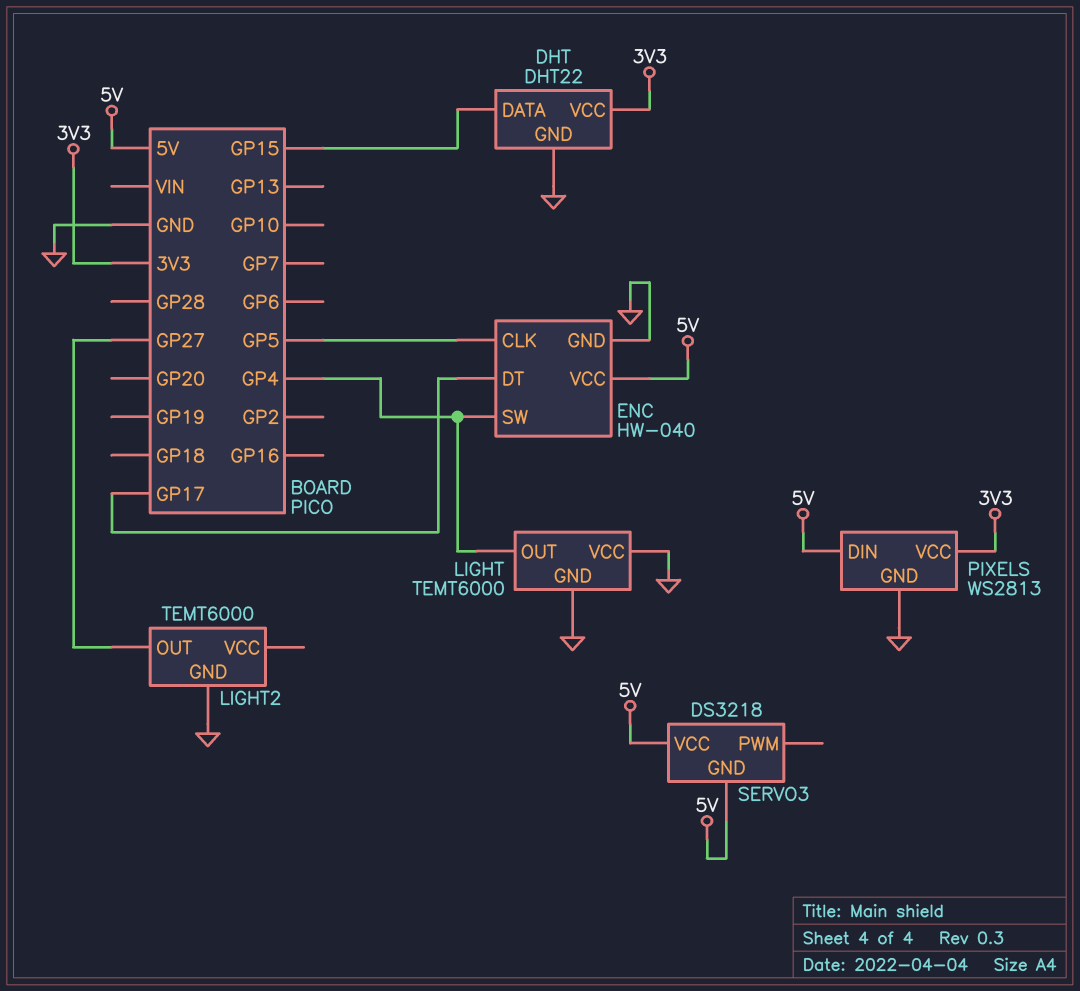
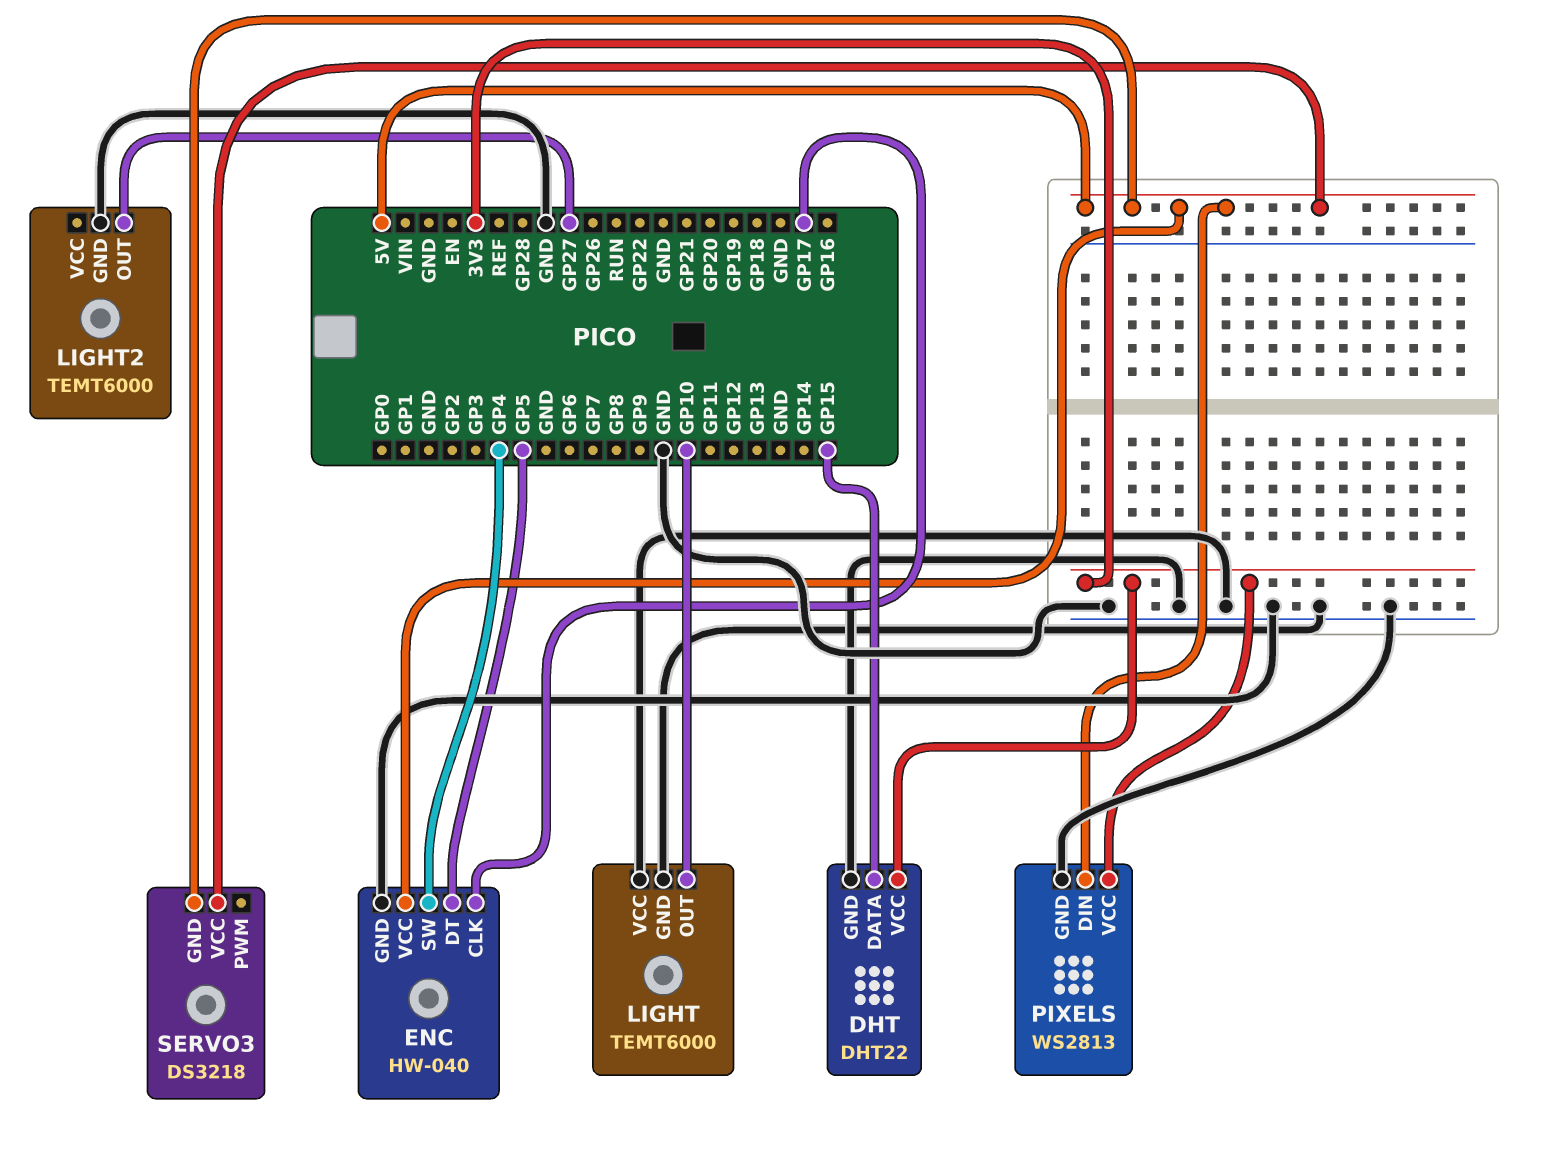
ENC pin CLK: GP5 -> GP17
ENC pin DT: GP17 -> GP5
LIGHT pin OUT: GP4 -> GP10

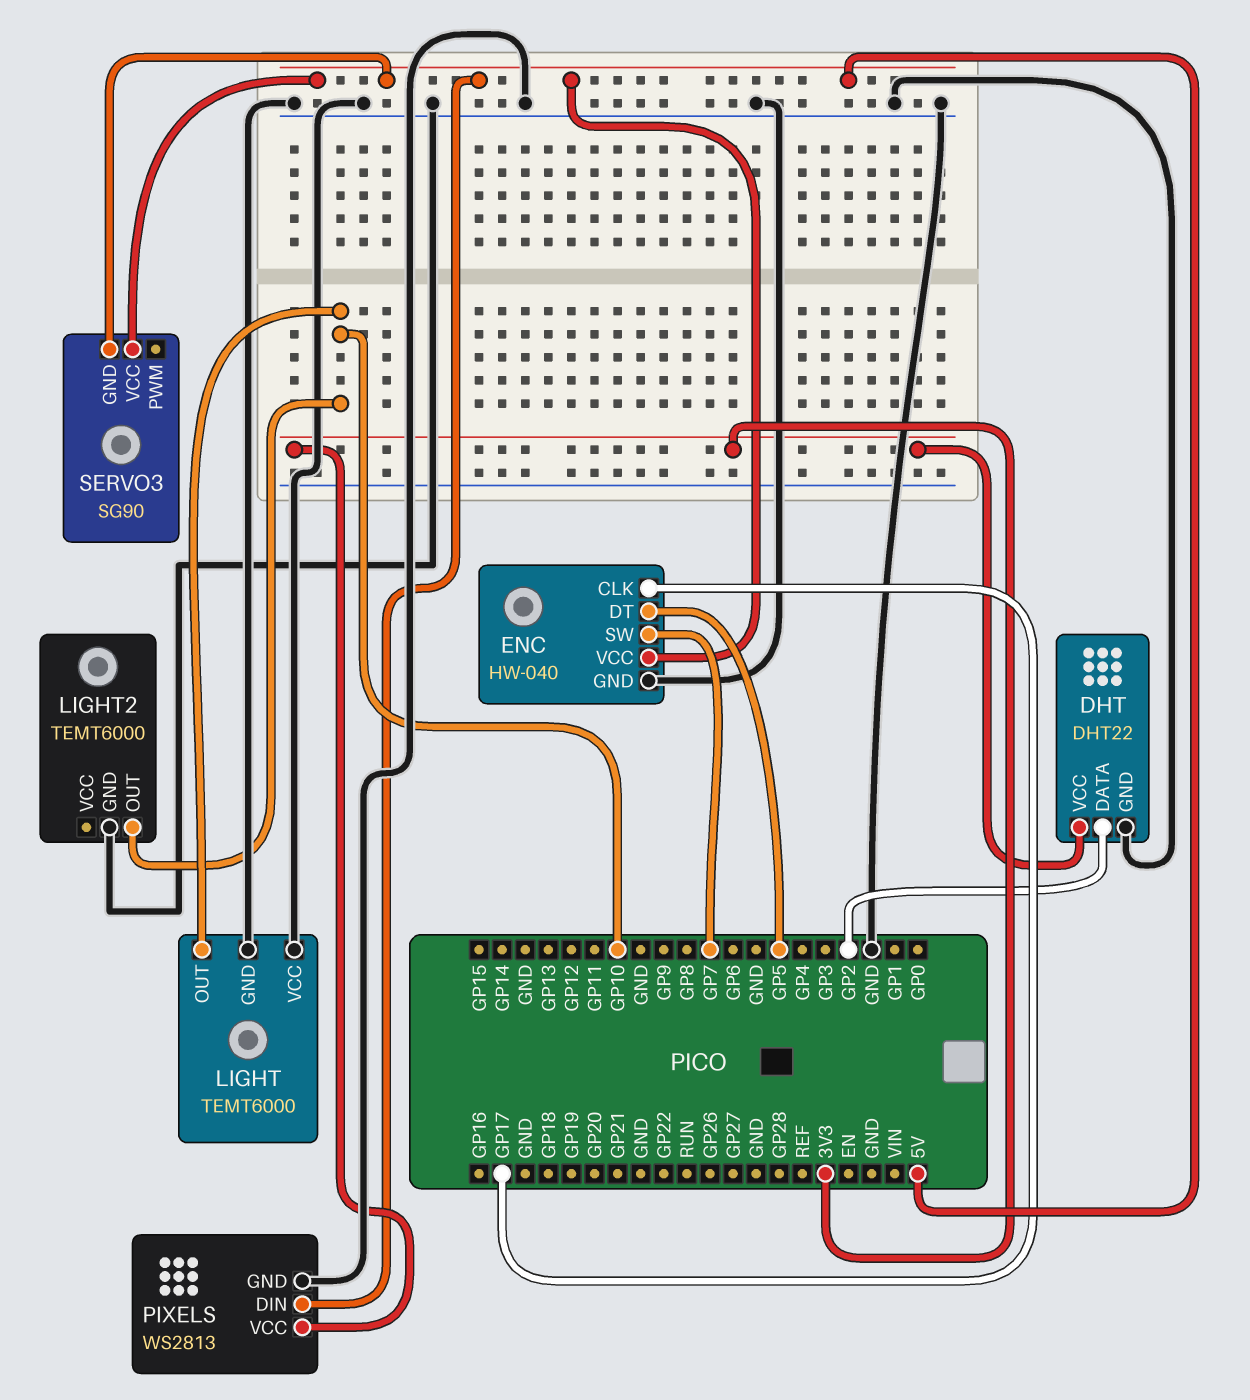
DHT pin DATA: GP15 -> GP2
ENC pin SW: GP4 -> GP7
LIGHT2 pin OUT: GP27 -> GP10
SERVO3: DS3218 -> SG90

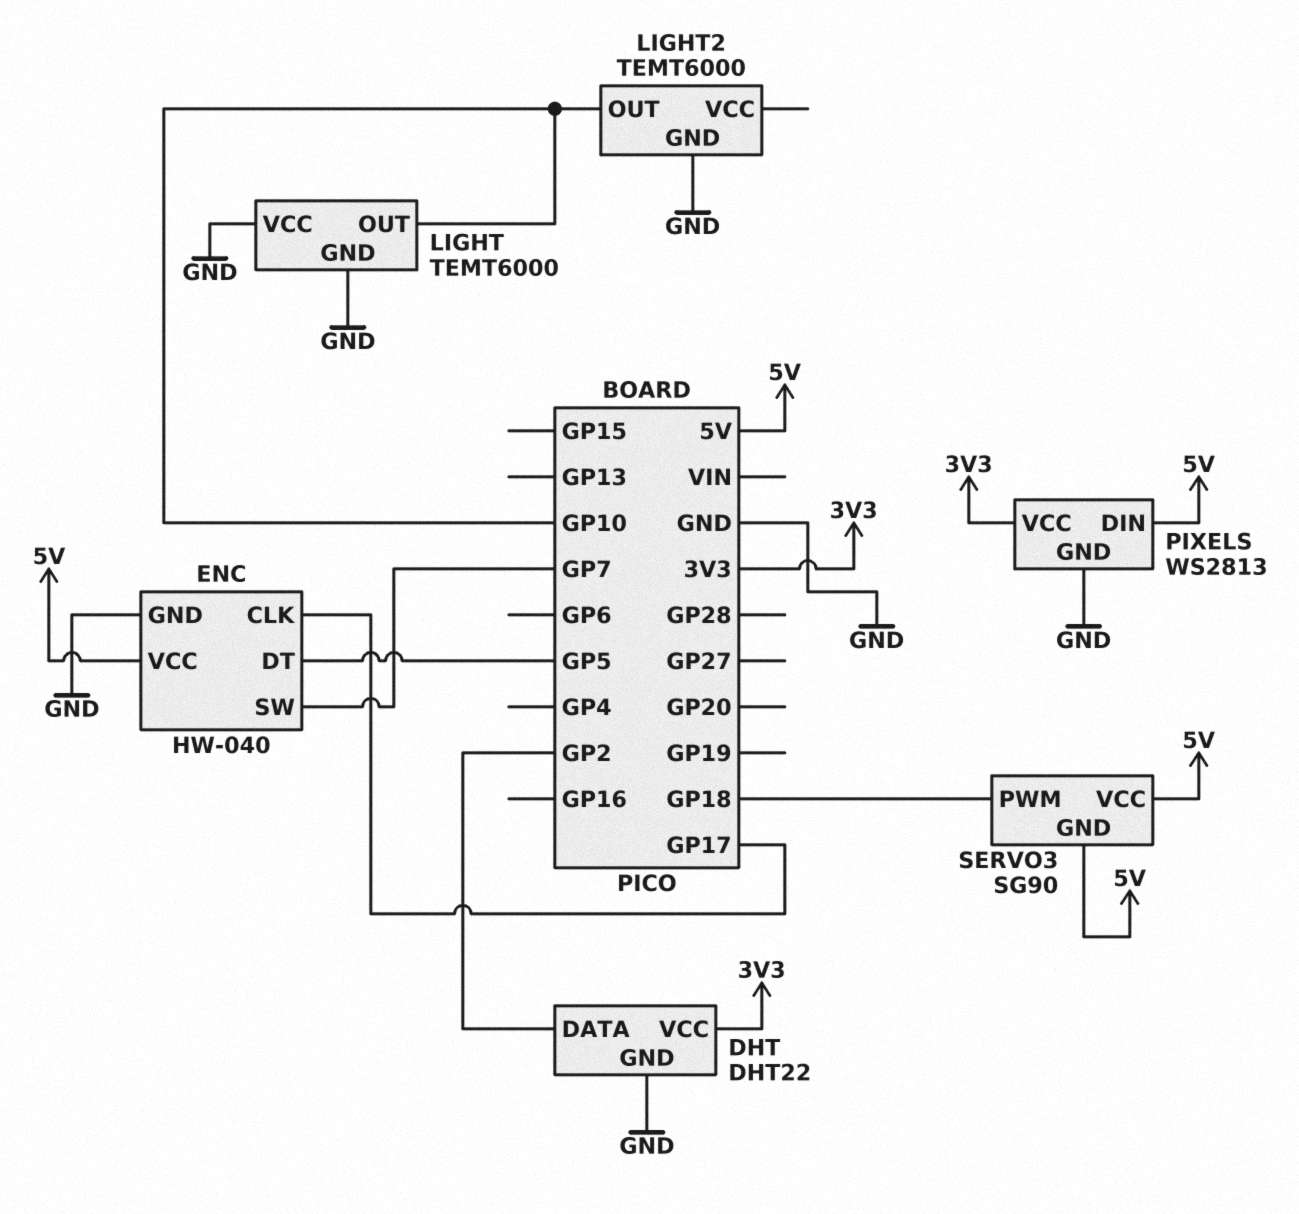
SERVO3 pin PWM: none -> GP18

